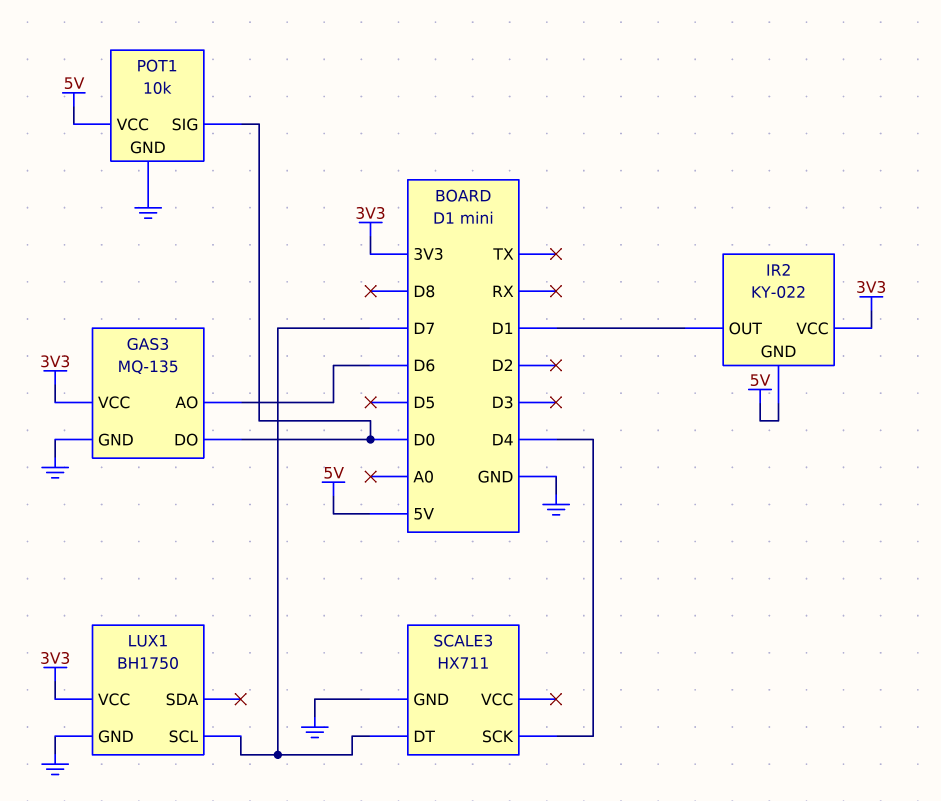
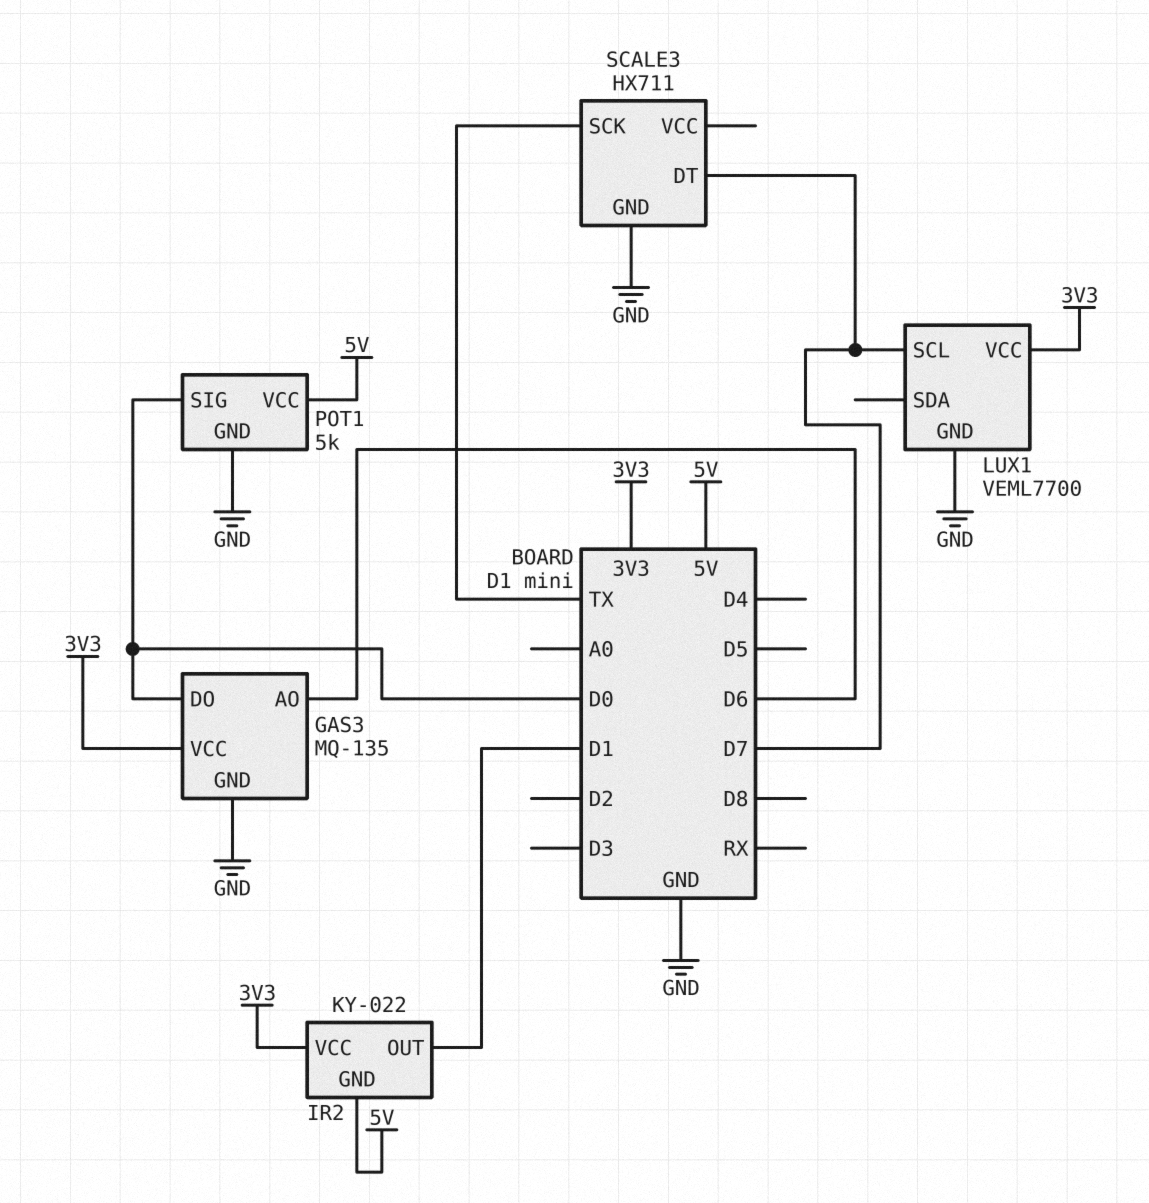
LUX1: BH1750 -> VEML7700
POT1: 10k -> 5k
SCALE3 pin SCK: D4 -> TX

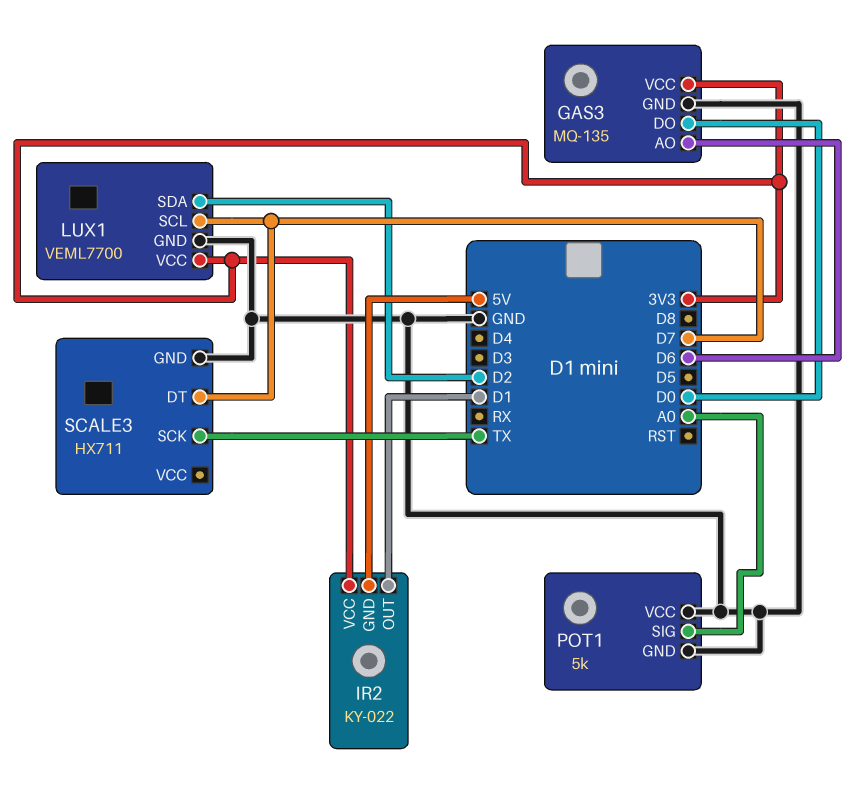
LUX1 pin SDA: none -> D2
POT1 pin SIG: D0 -> A0
POT1 pin VCC: 5V -> GND

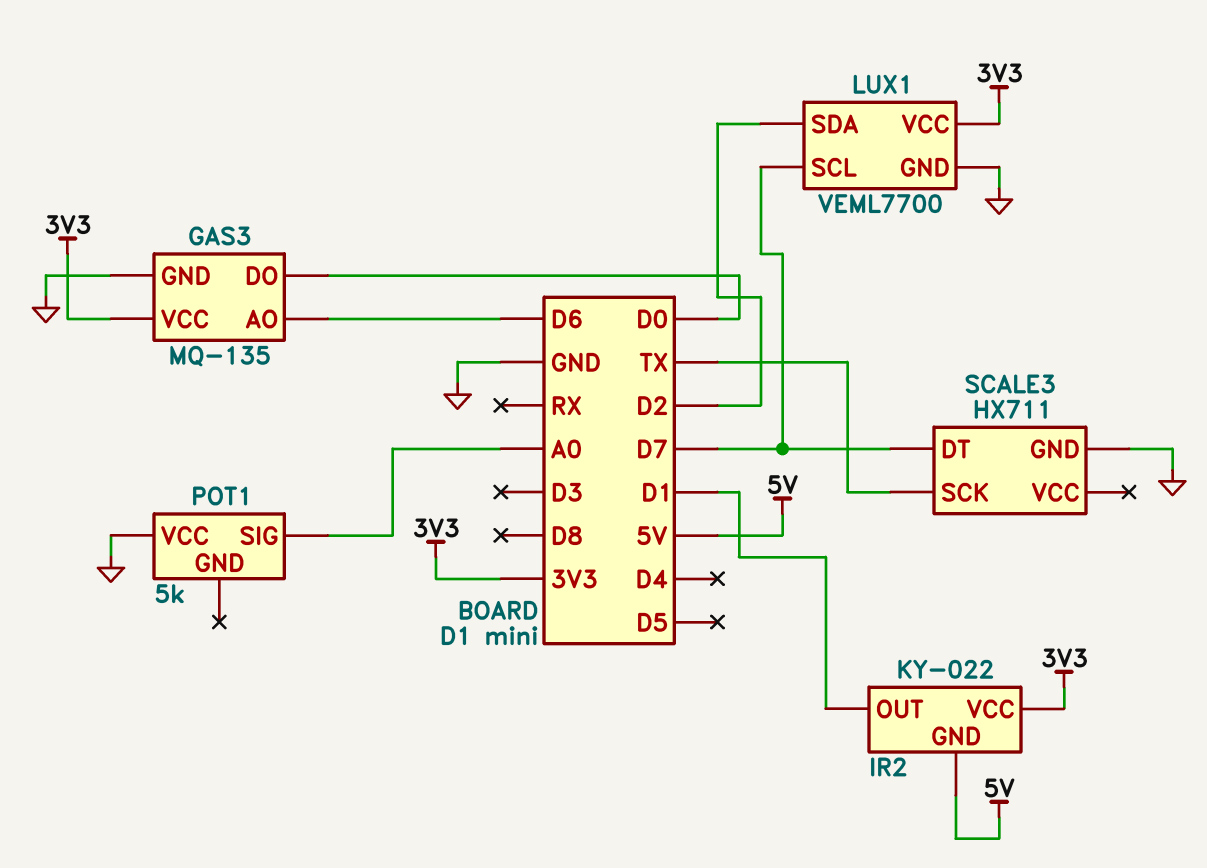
POT1 pin GND: GND -> none

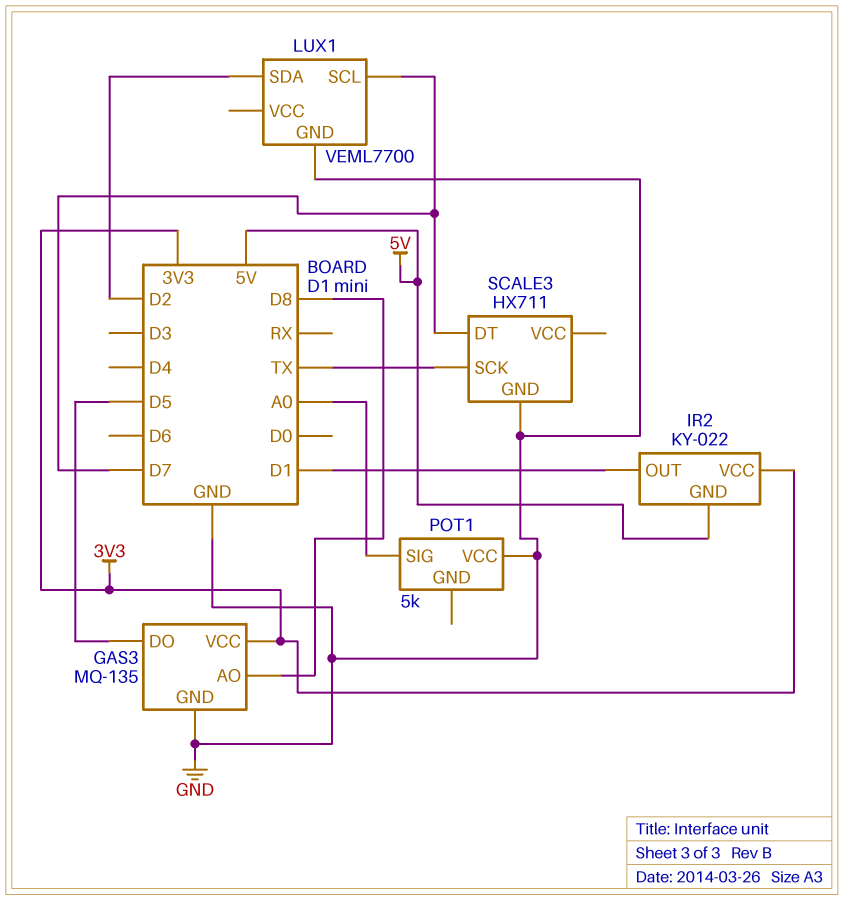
GAS3 pin AO: D6 -> D8
GAS3 pin DO: D0 -> D5
LUX1 pin VCC: 3V3 -> none

